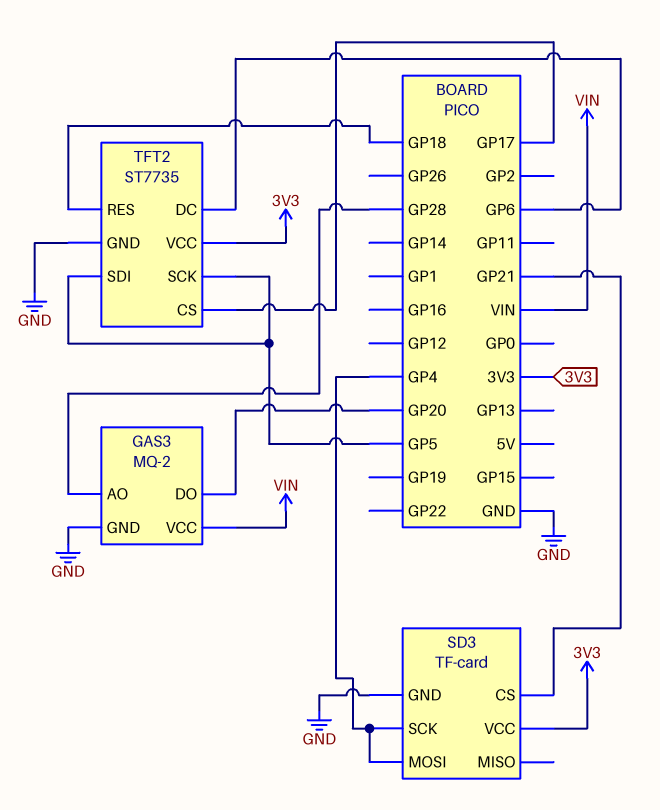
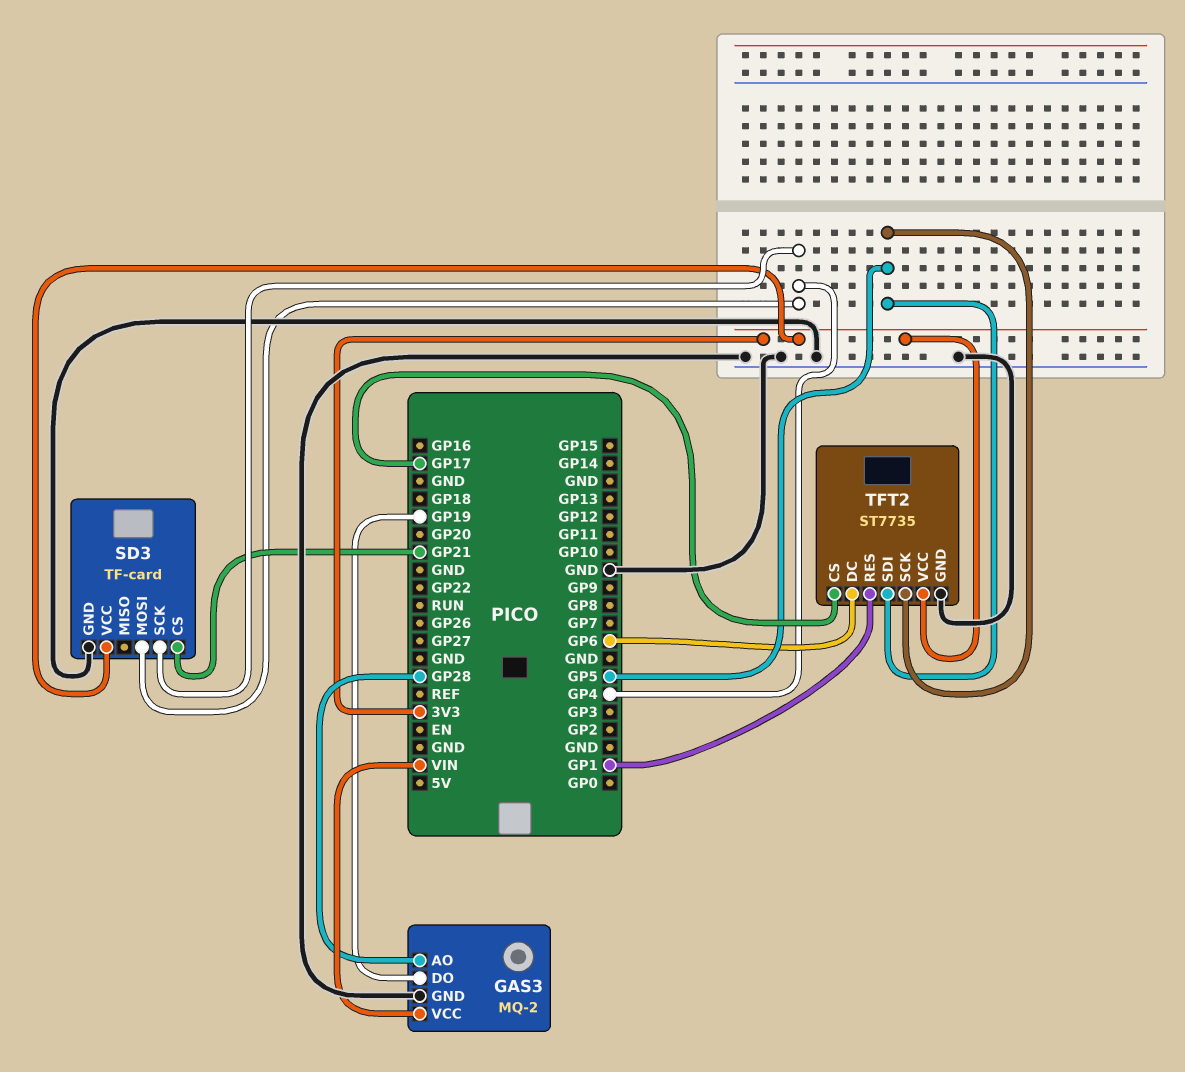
GAS3 pin DO: GP20 -> GP19
TFT2 pin RES: GP18 -> GP1

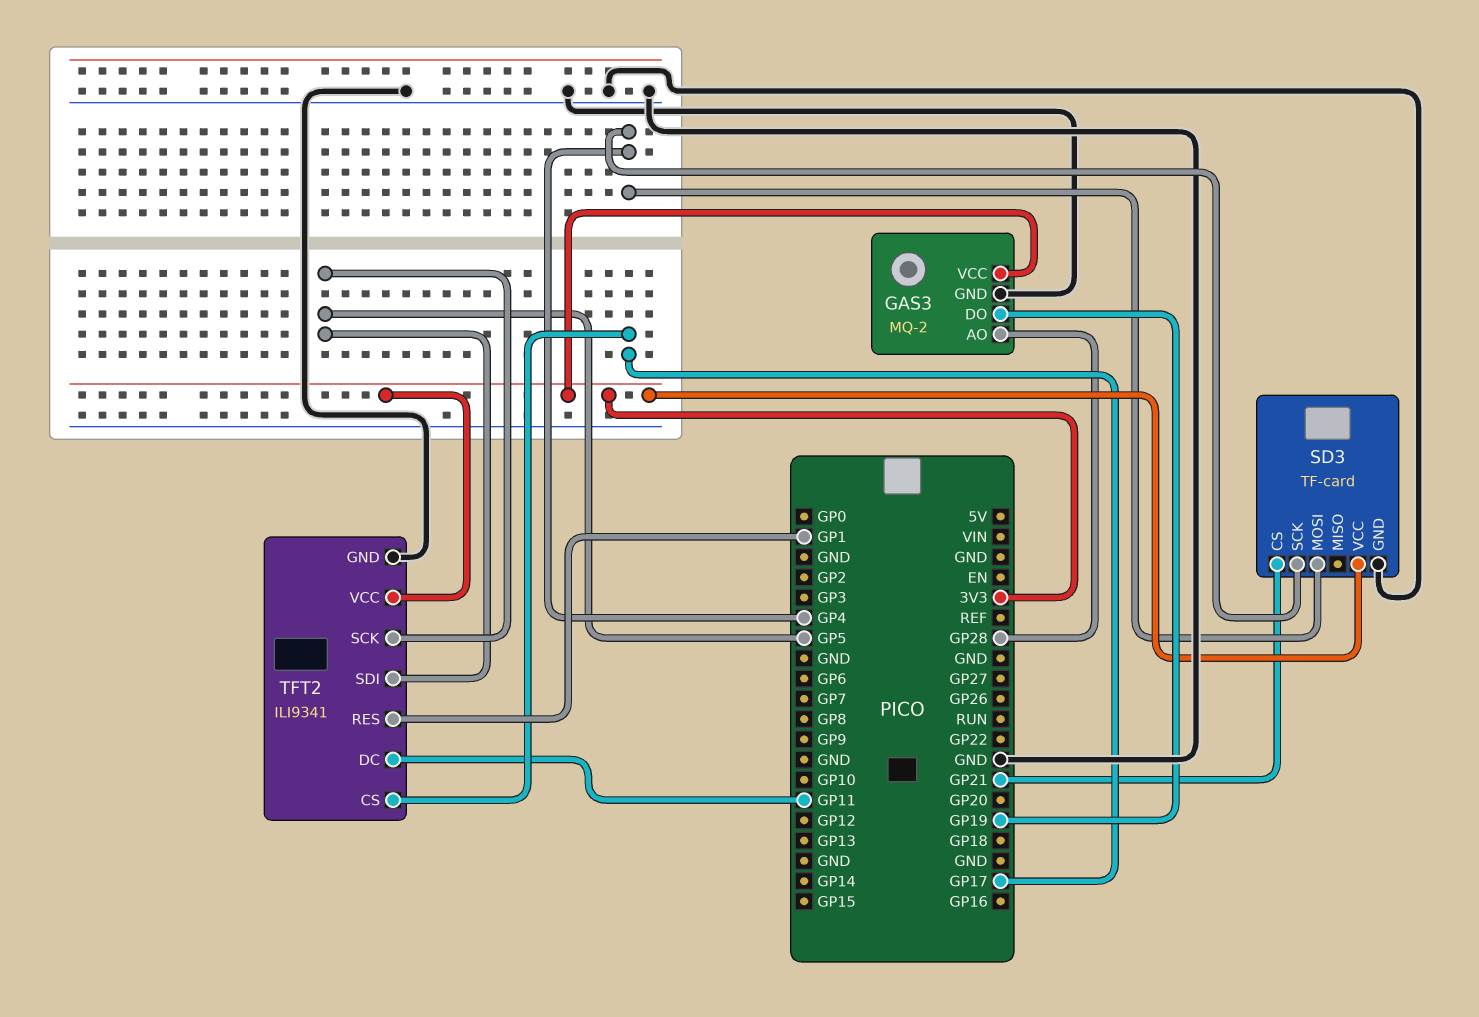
GAS3 pin VCC: VIN -> 3V3
TFT2: ST7735 -> ILI9341
TFT2 pin DC: GP6 -> GP11

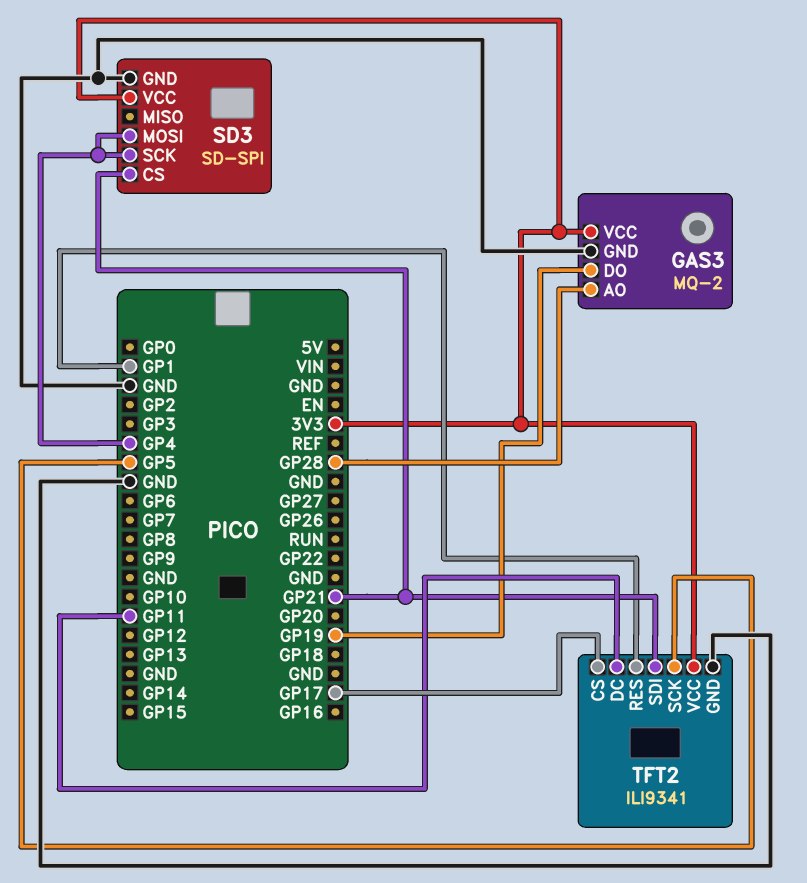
SD3: TF-card -> SD-SPI
TFT2 pin SDI: GP5 -> GP21

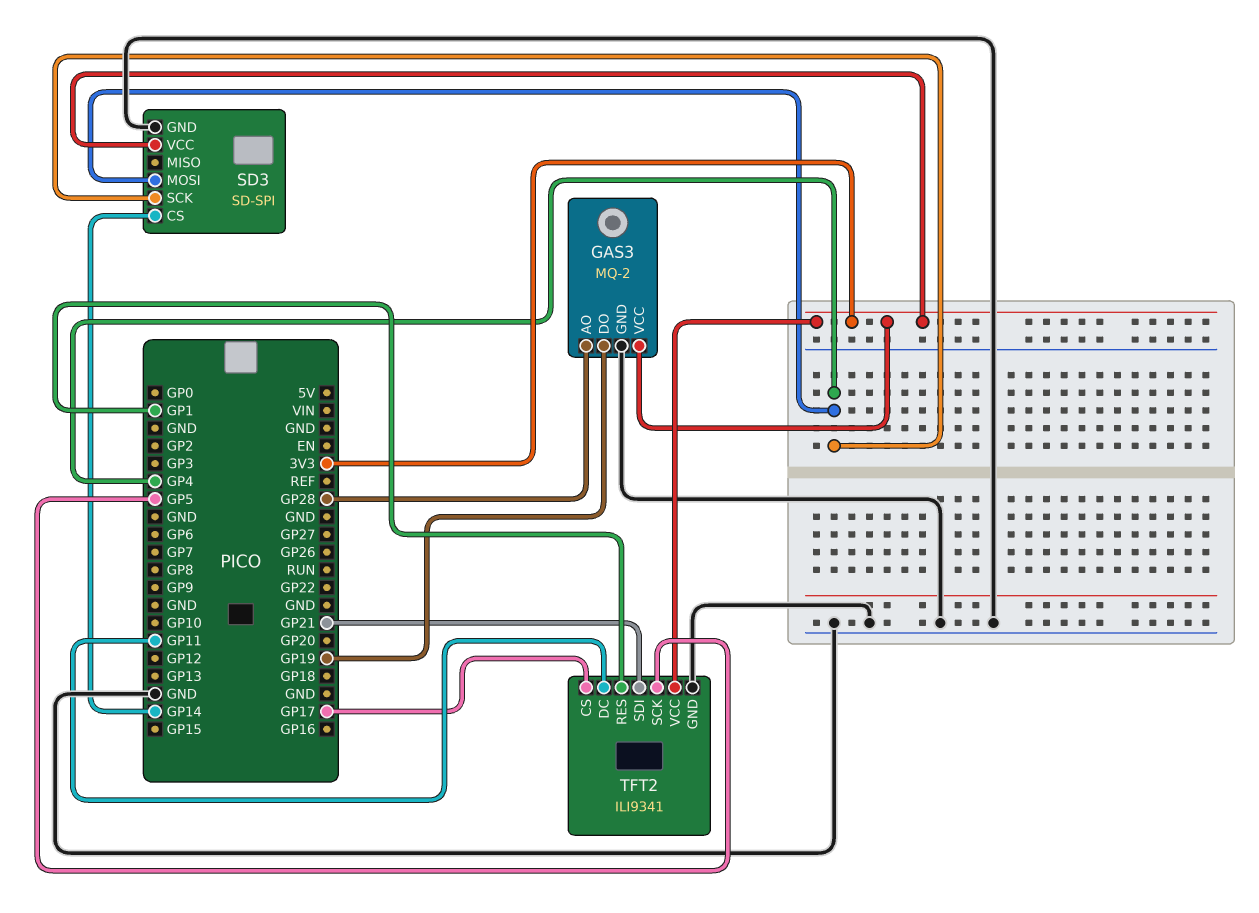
SD3 pin CS: GP21 -> GP14

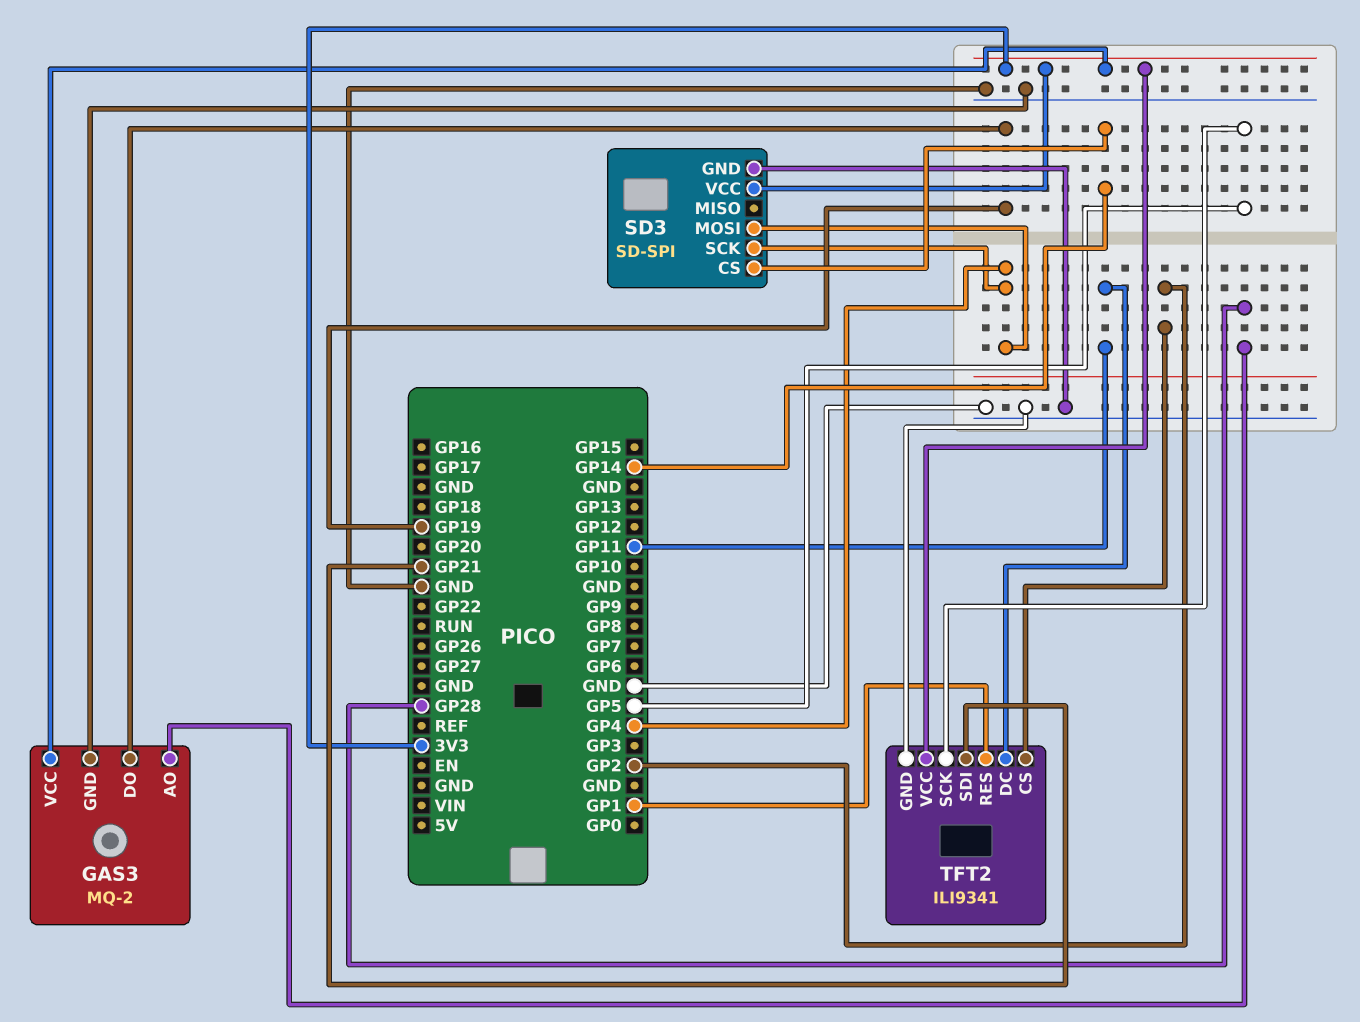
TFT2 pin CS: GP17 -> GP2

